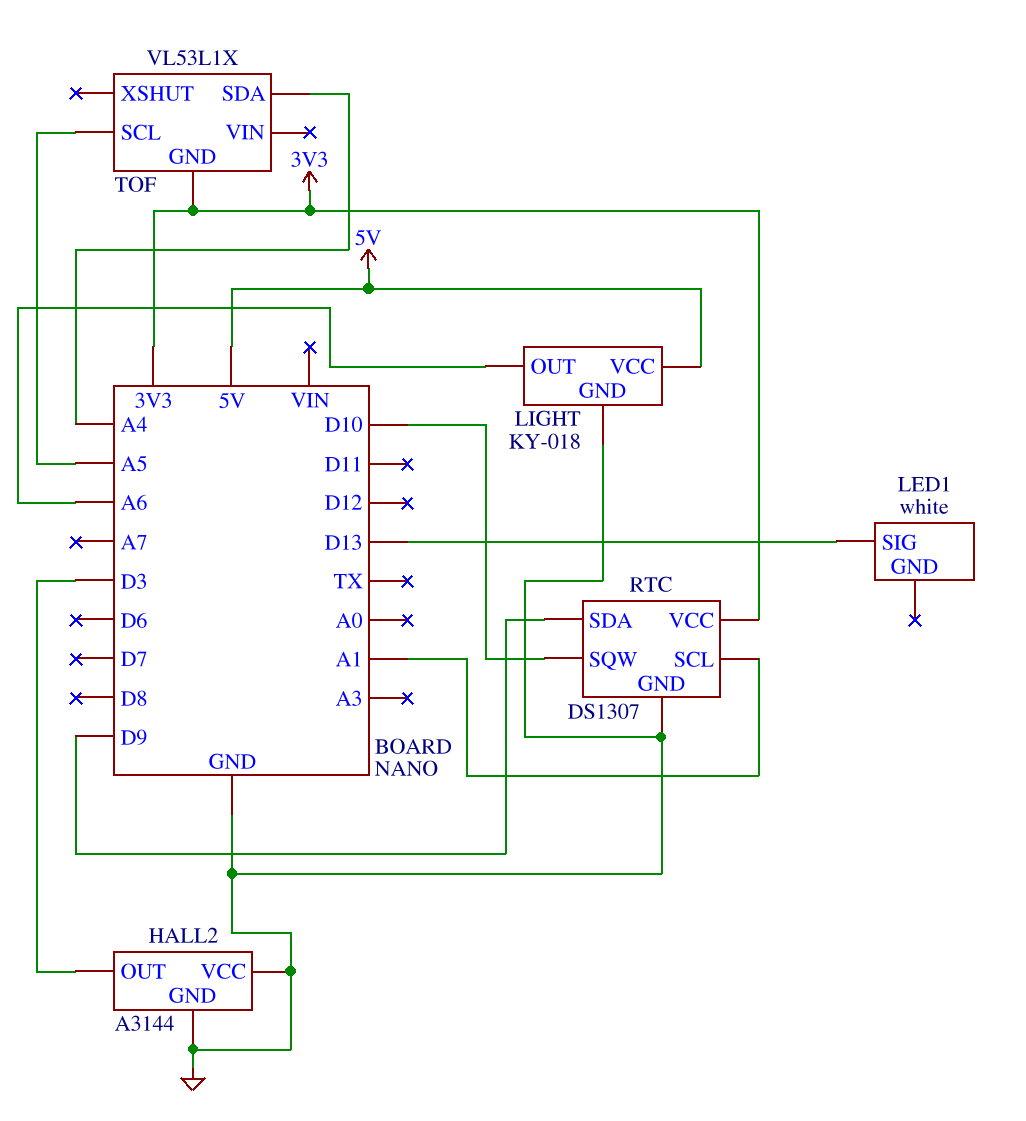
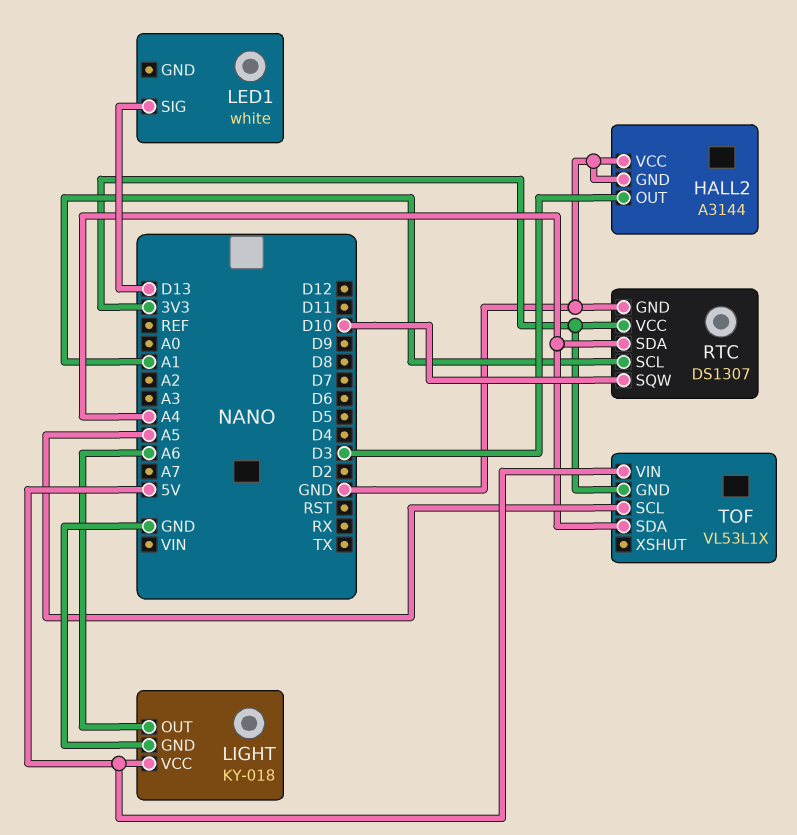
RTC pin SDA: D9 -> A4
TOF pin VIN: none -> 5V

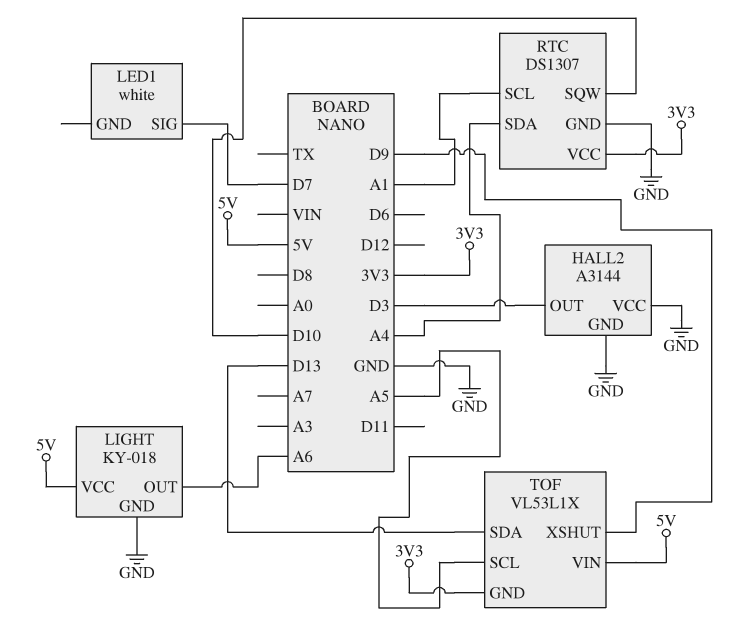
LED1 pin SIG: D13 -> D7
TOF pin SDA: A4 -> D13
TOF pin XSHUT: none -> D9

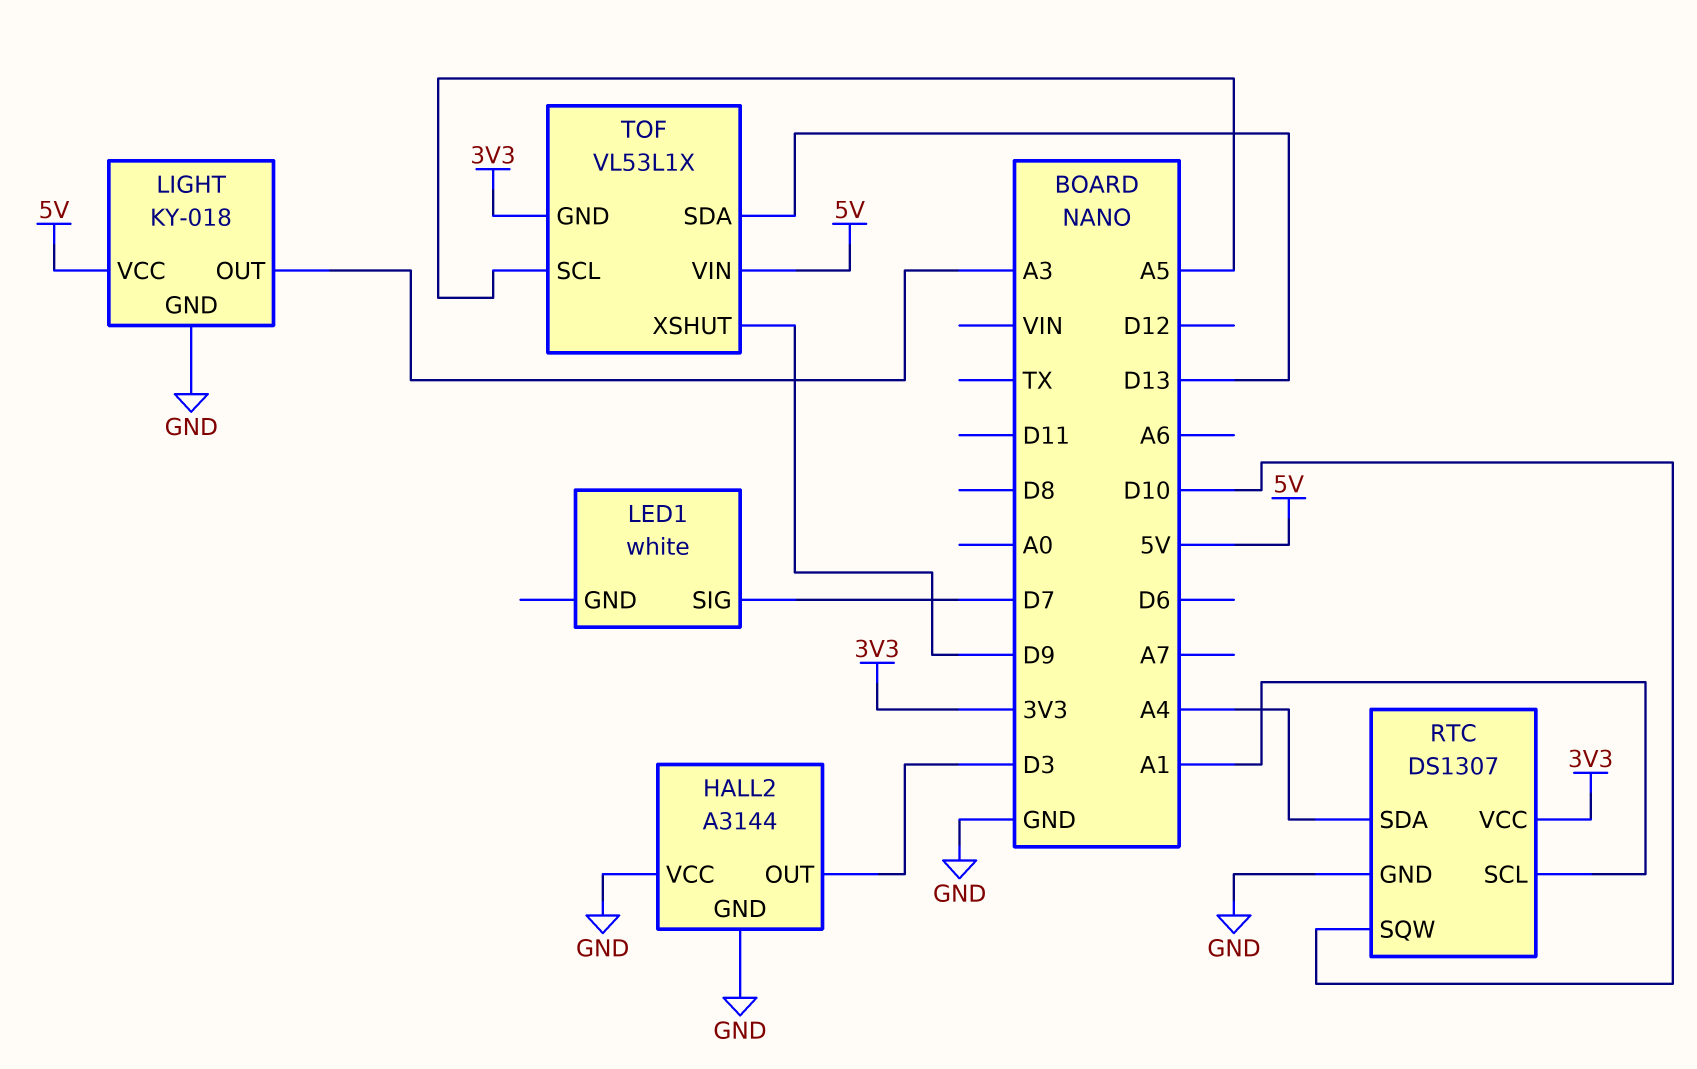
LIGHT pin OUT: A6 -> A3

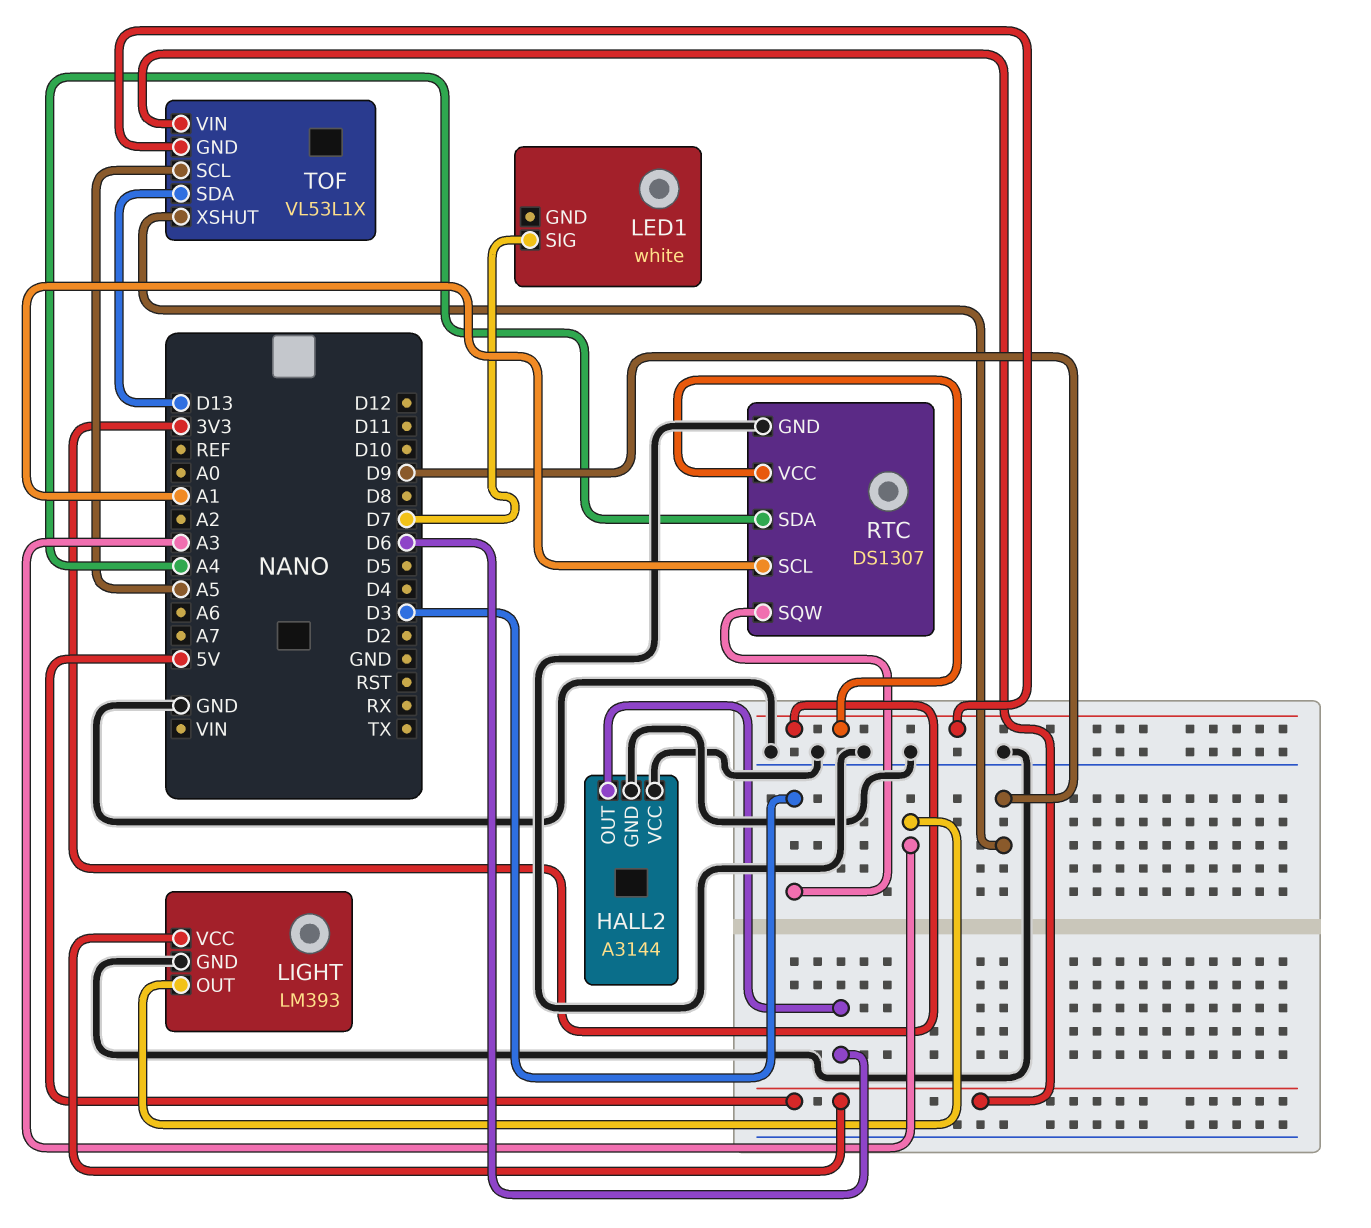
HALL2 pin OUT: D3 -> D6
LIGHT: KY-018 -> LM393
RTC pin SQW: D10 -> D3

